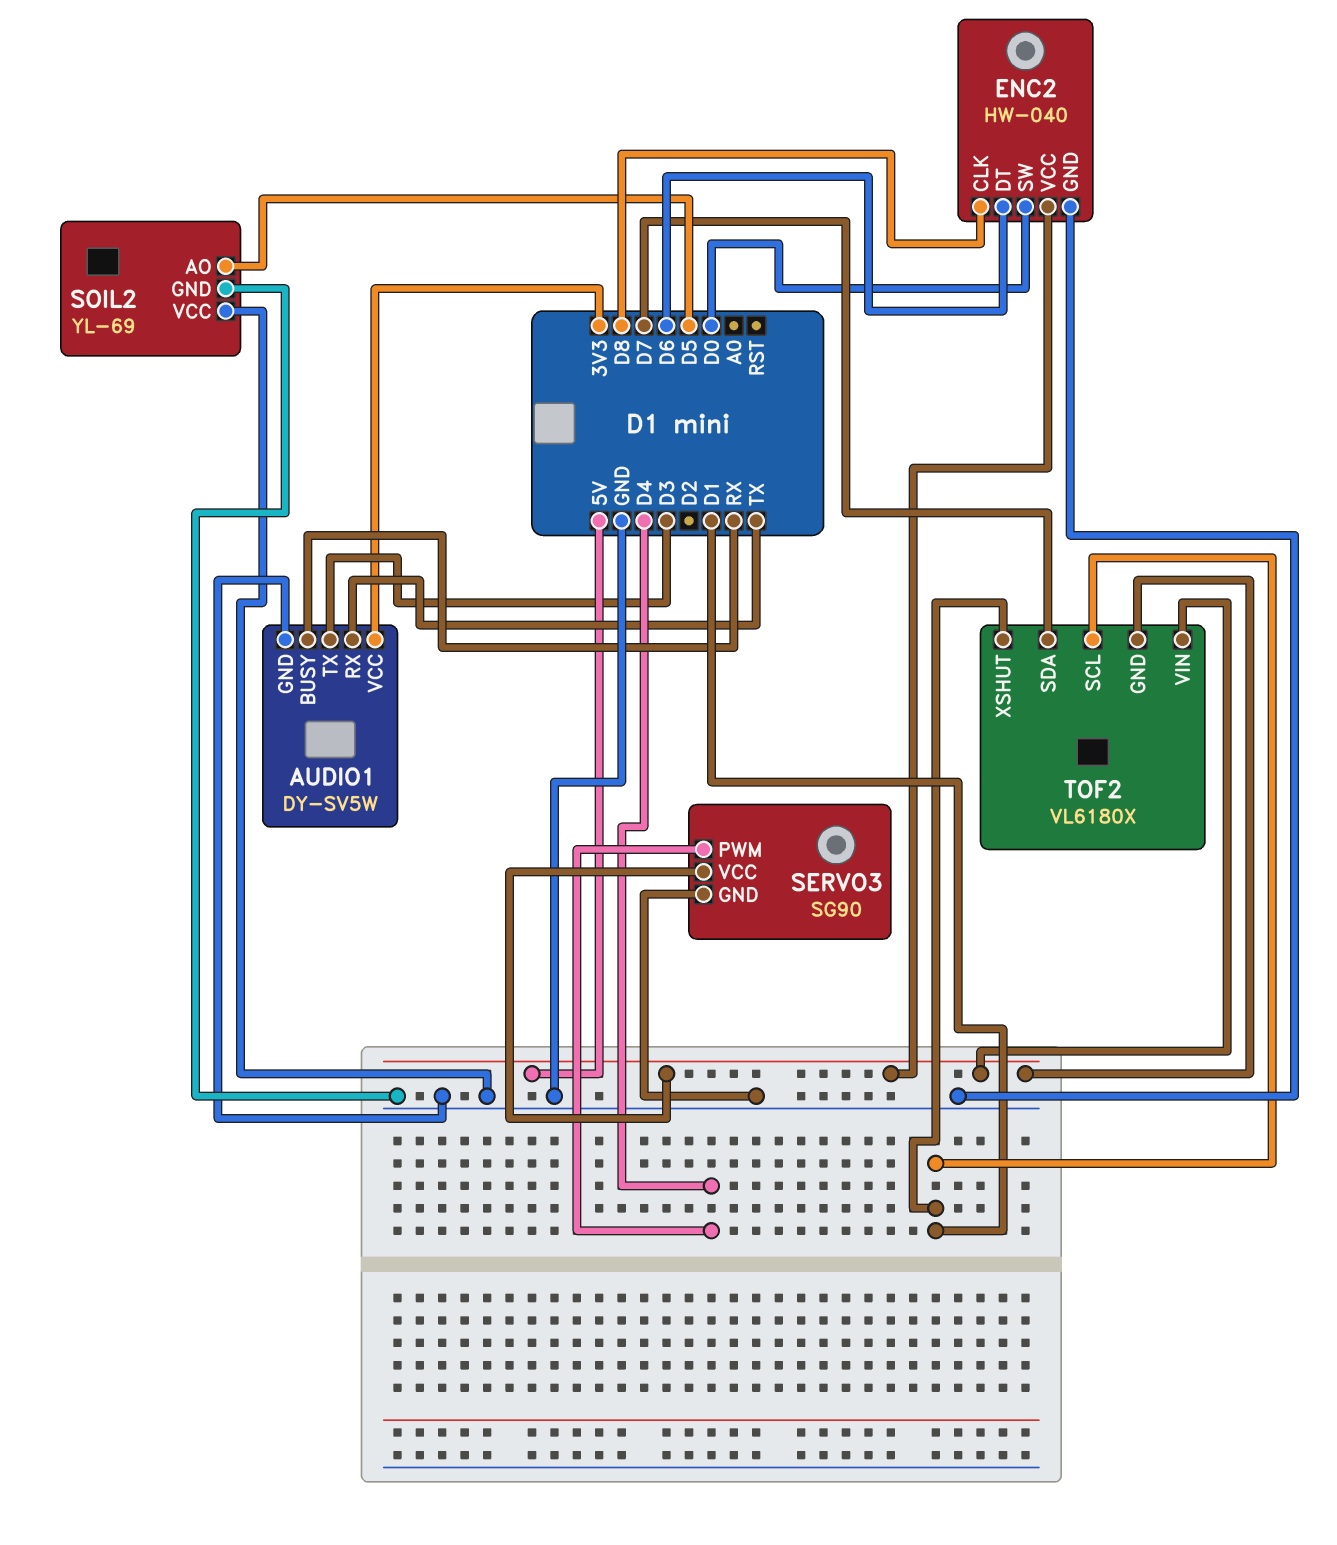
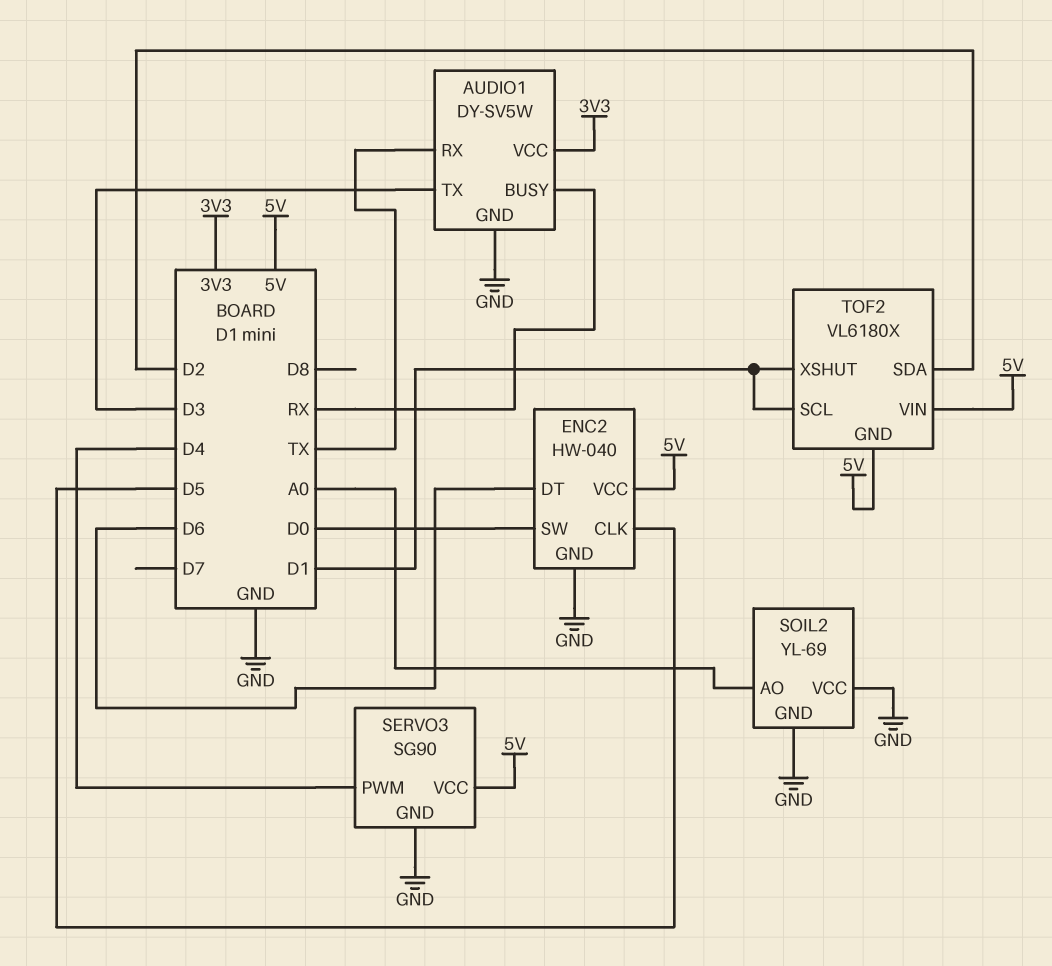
ENC2 pin CLK: D8 -> D5
SOIL2 pin AO: D5 -> A0
TOF2 pin SDA: D7 -> D2

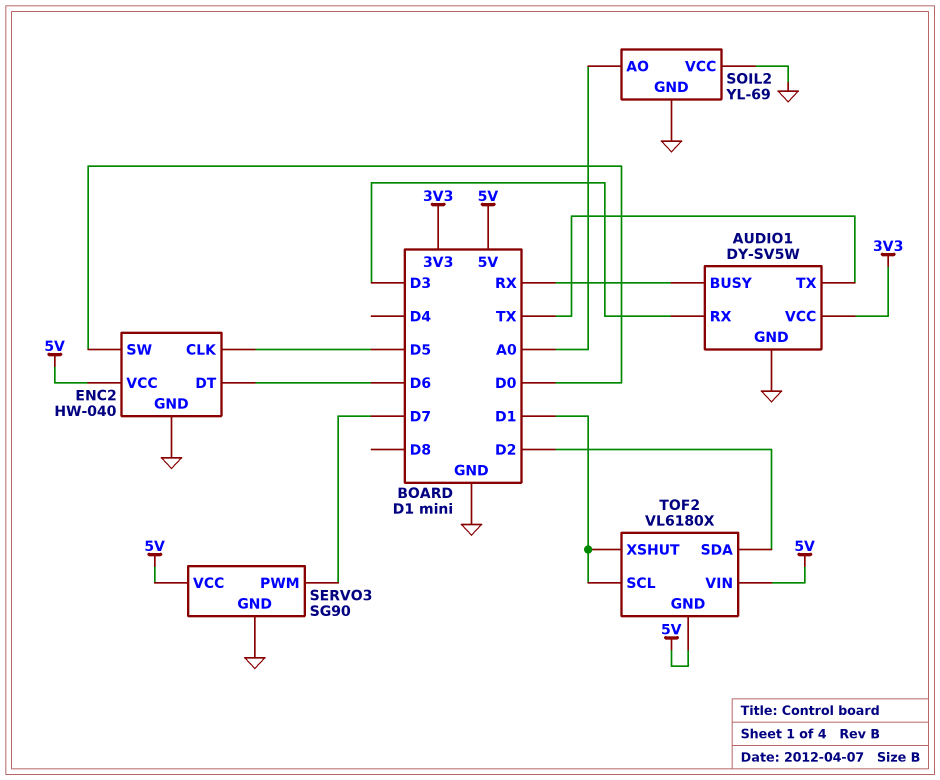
AUDIO1 pin RX: TX -> D3
AUDIO1 pin TX: D3 -> TX
SERVO3 pin PWM: D4 -> D7

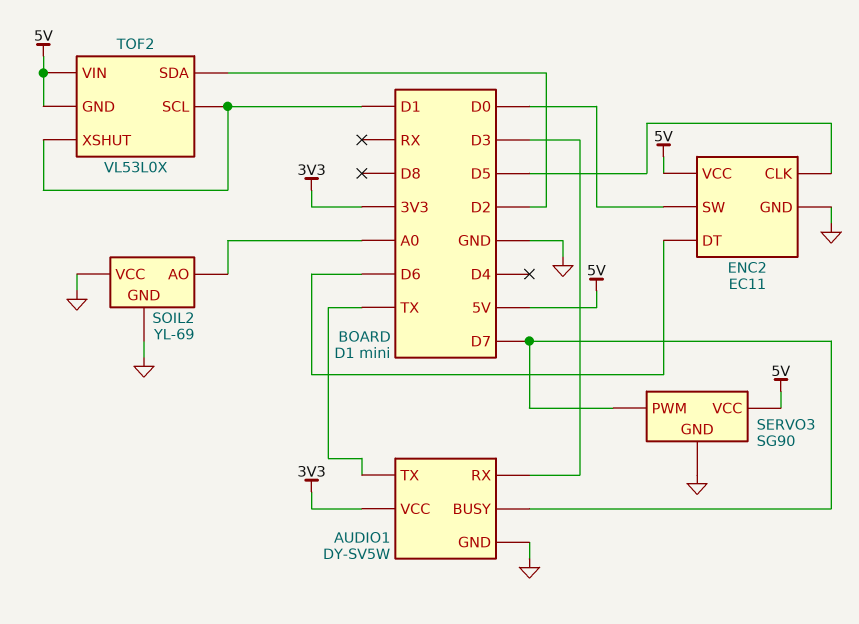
AUDIO1 pin BUSY: RX -> D7
ENC2: HW-040 -> EC11
TOF2: VL6180X -> VL53L0X

